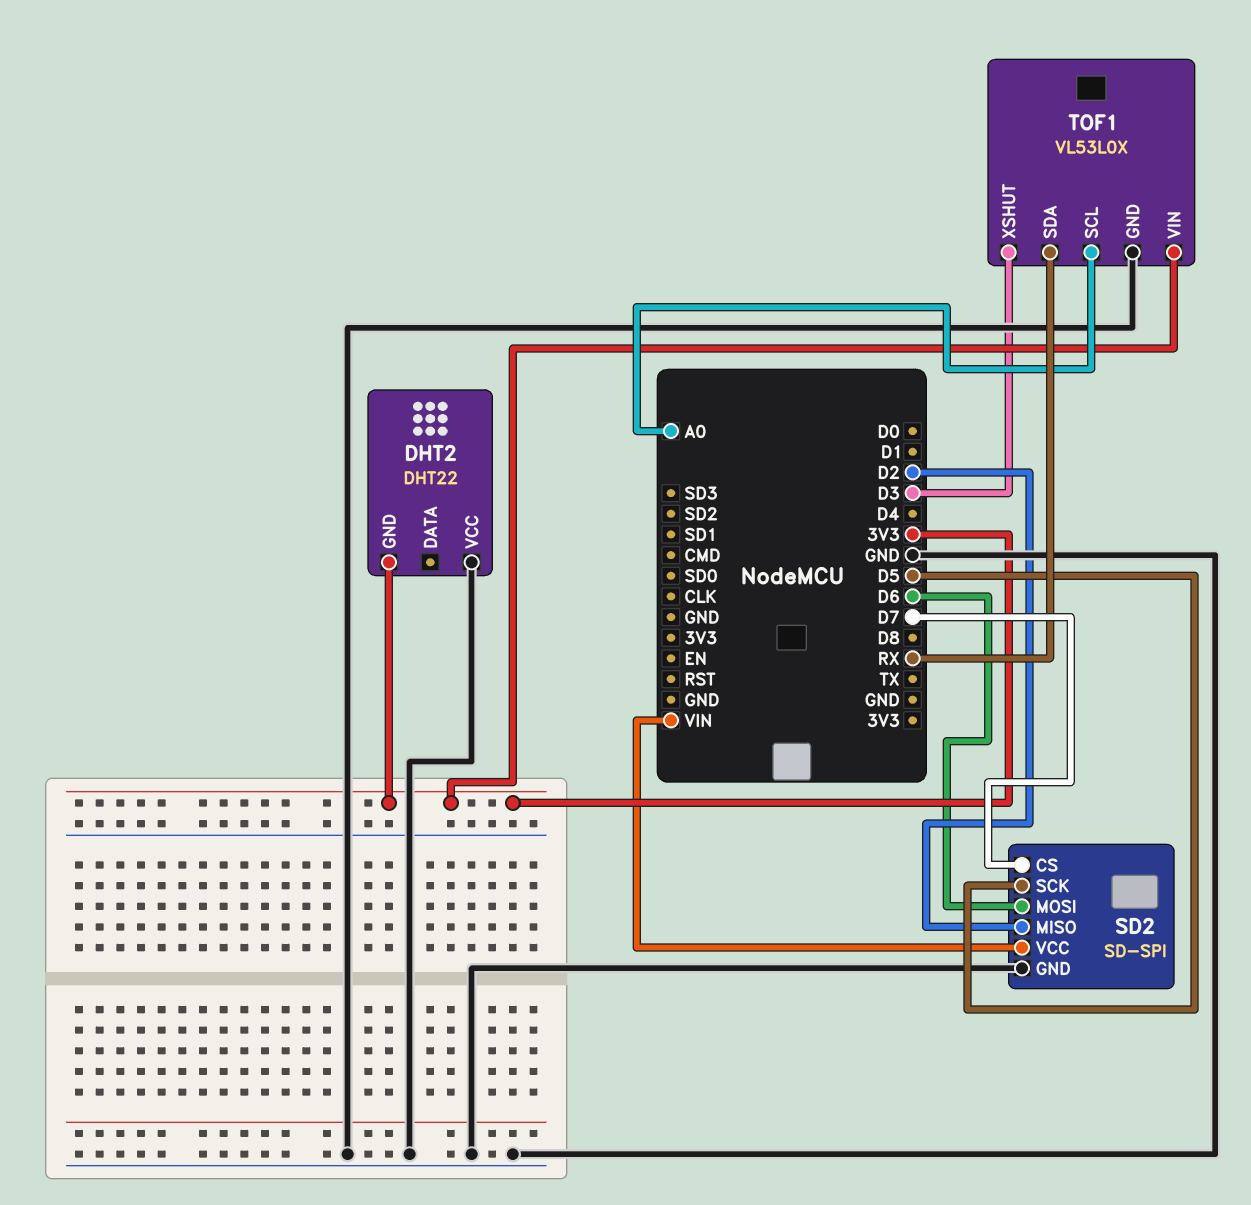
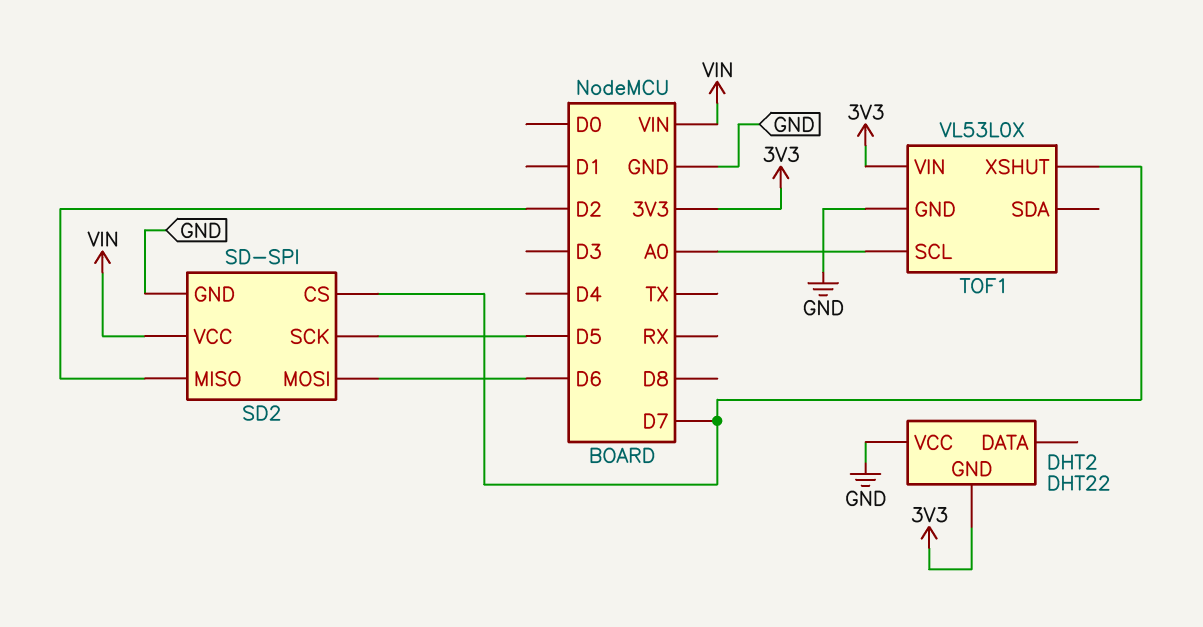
TOF1 pin SDA: RX -> none
TOF1 pin XSHUT: D3 -> D7

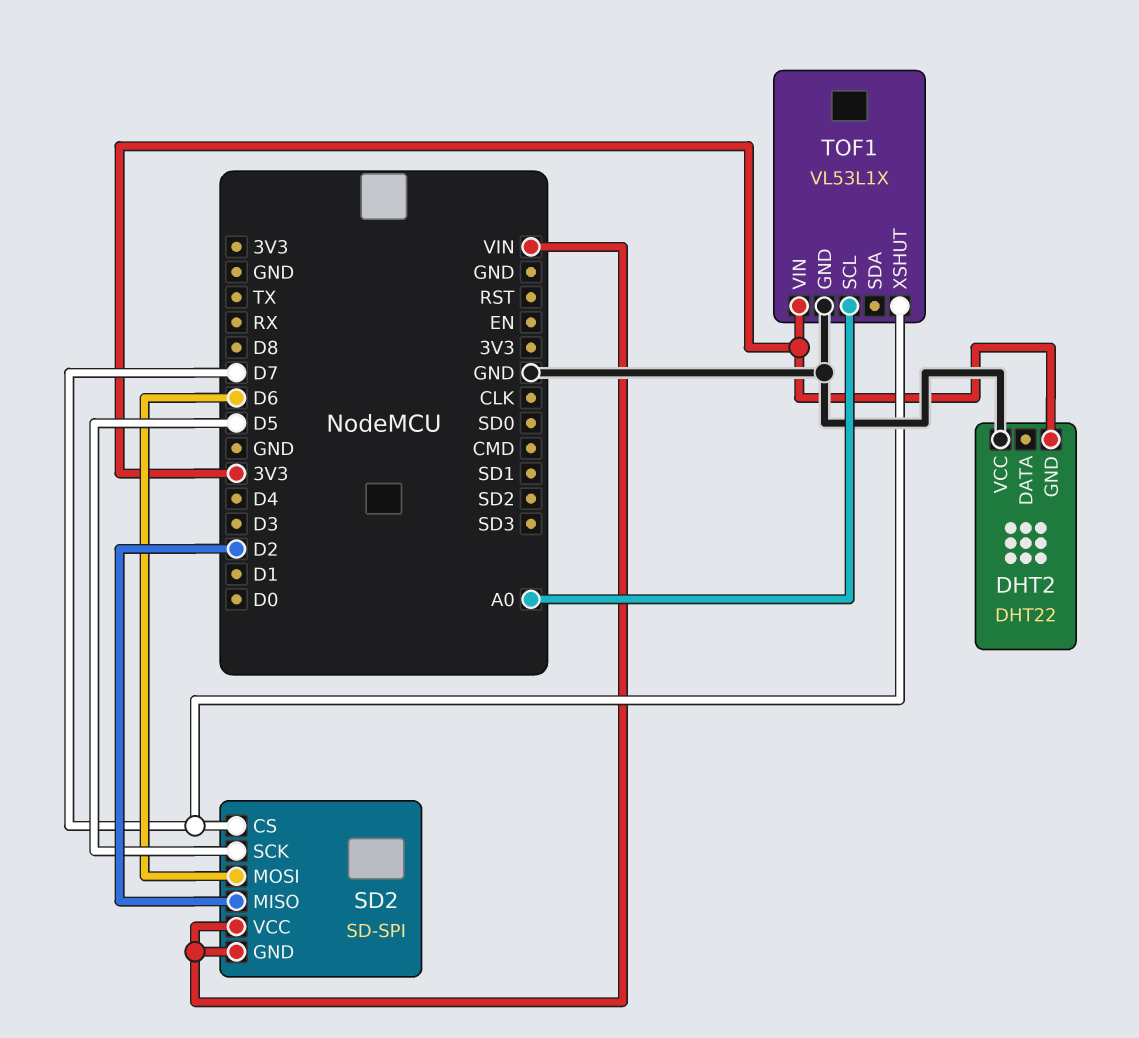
SD2 pin GND: GND -> VIN
TOF1: VL53L0X -> VL53L1X

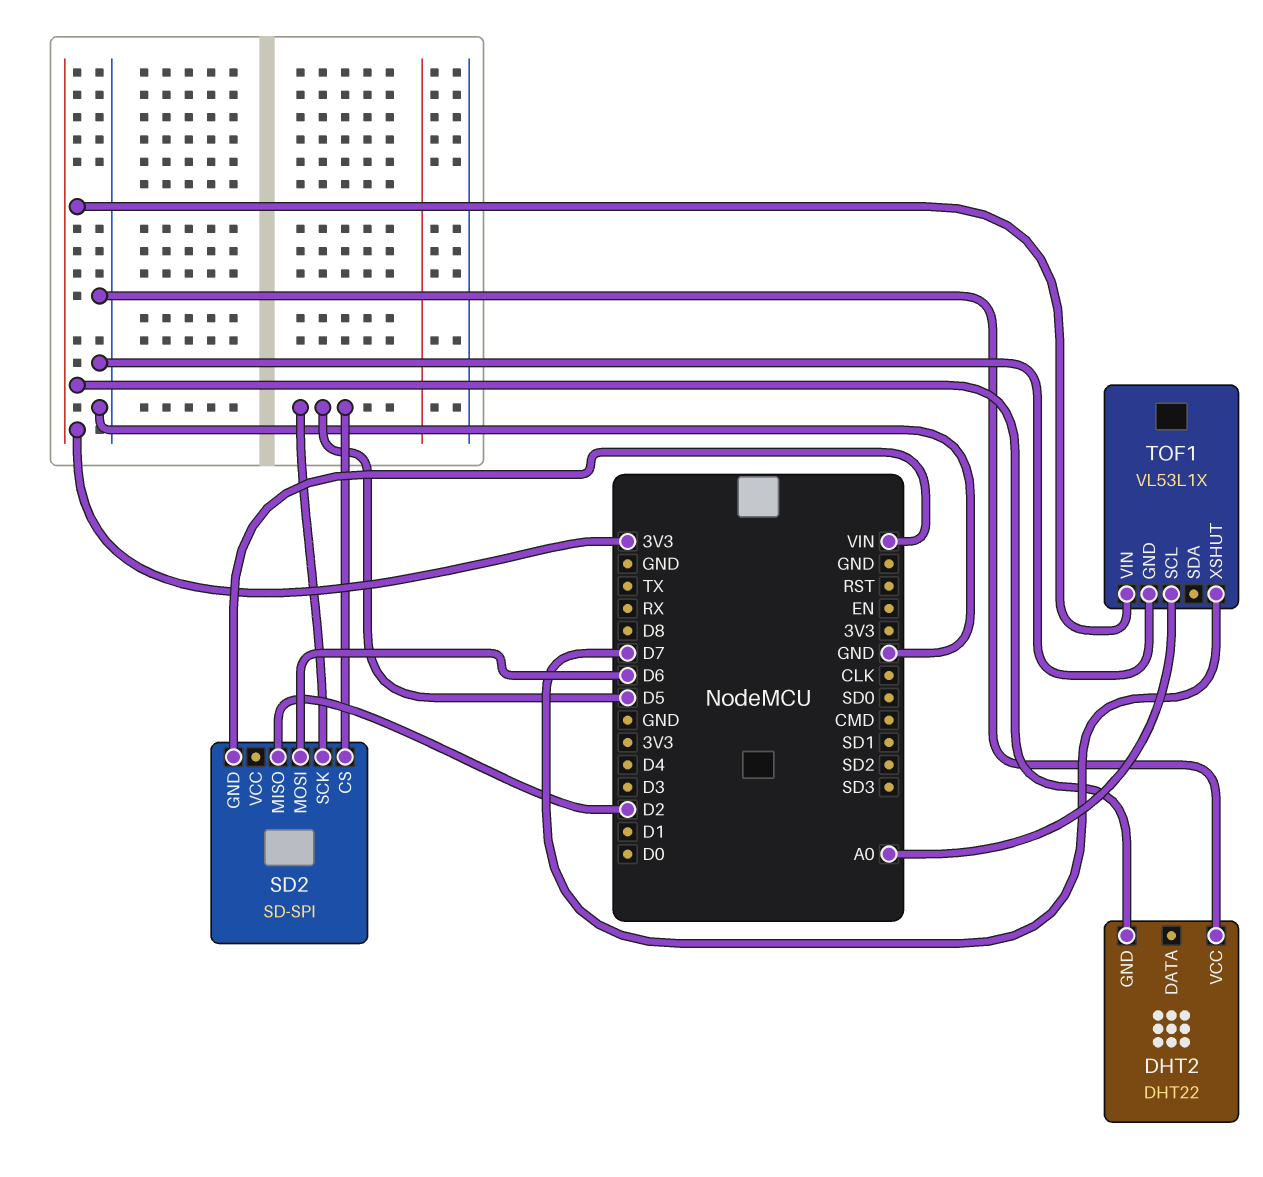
SD2 pin CS: D7 -> D5
SD2 pin VCC: VIN -> none

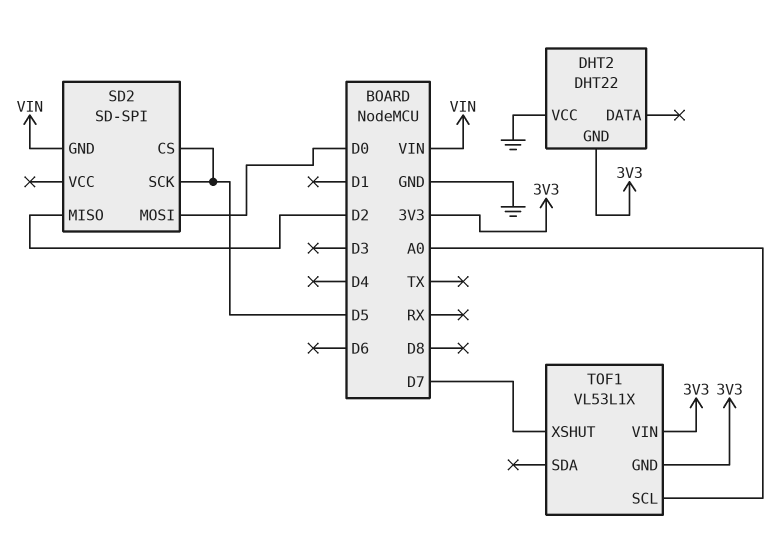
SD2 pin MOSI: D6 -> D0
TOF1 pin GND: GND -> 3V3

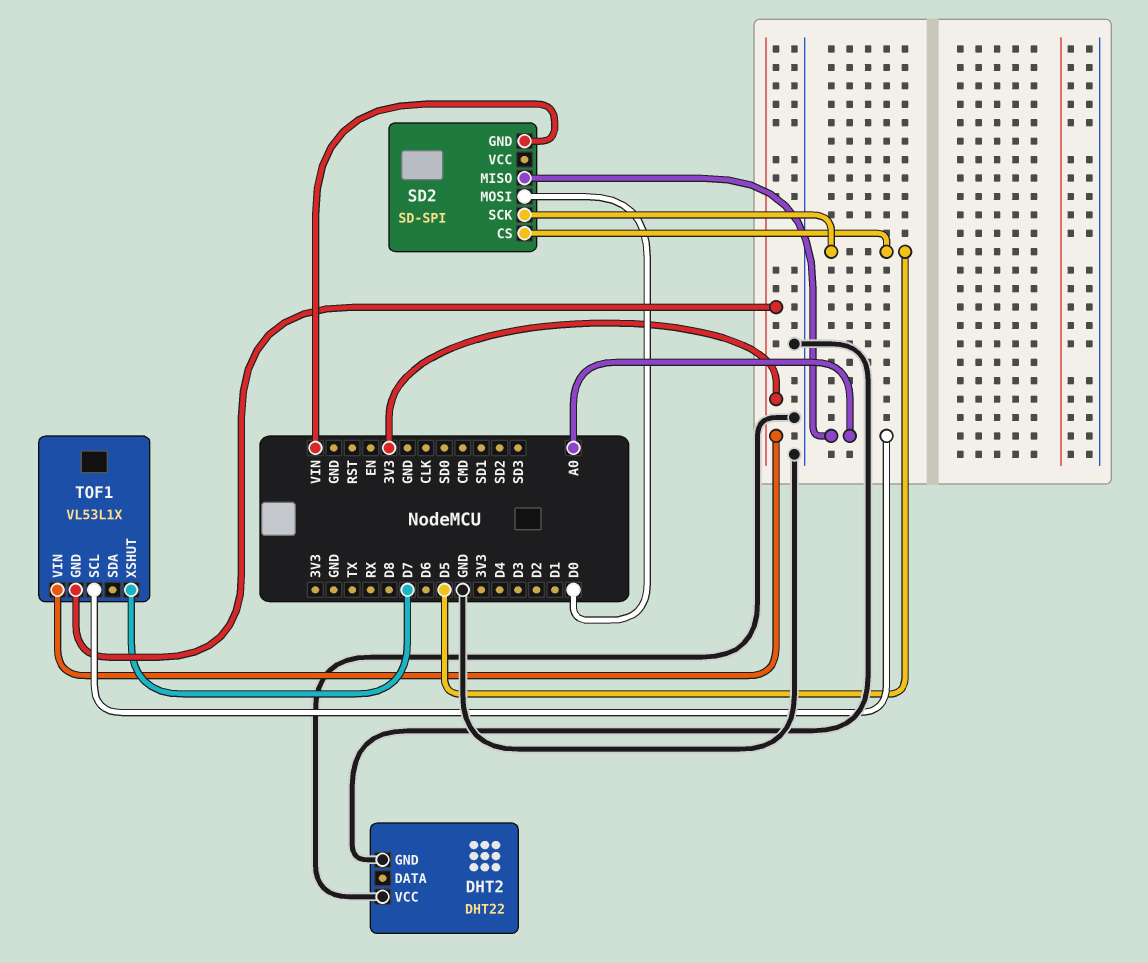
DHT2 pin GND: 3V3 -> GND
SD2 pin MISO: D2 -> A0

